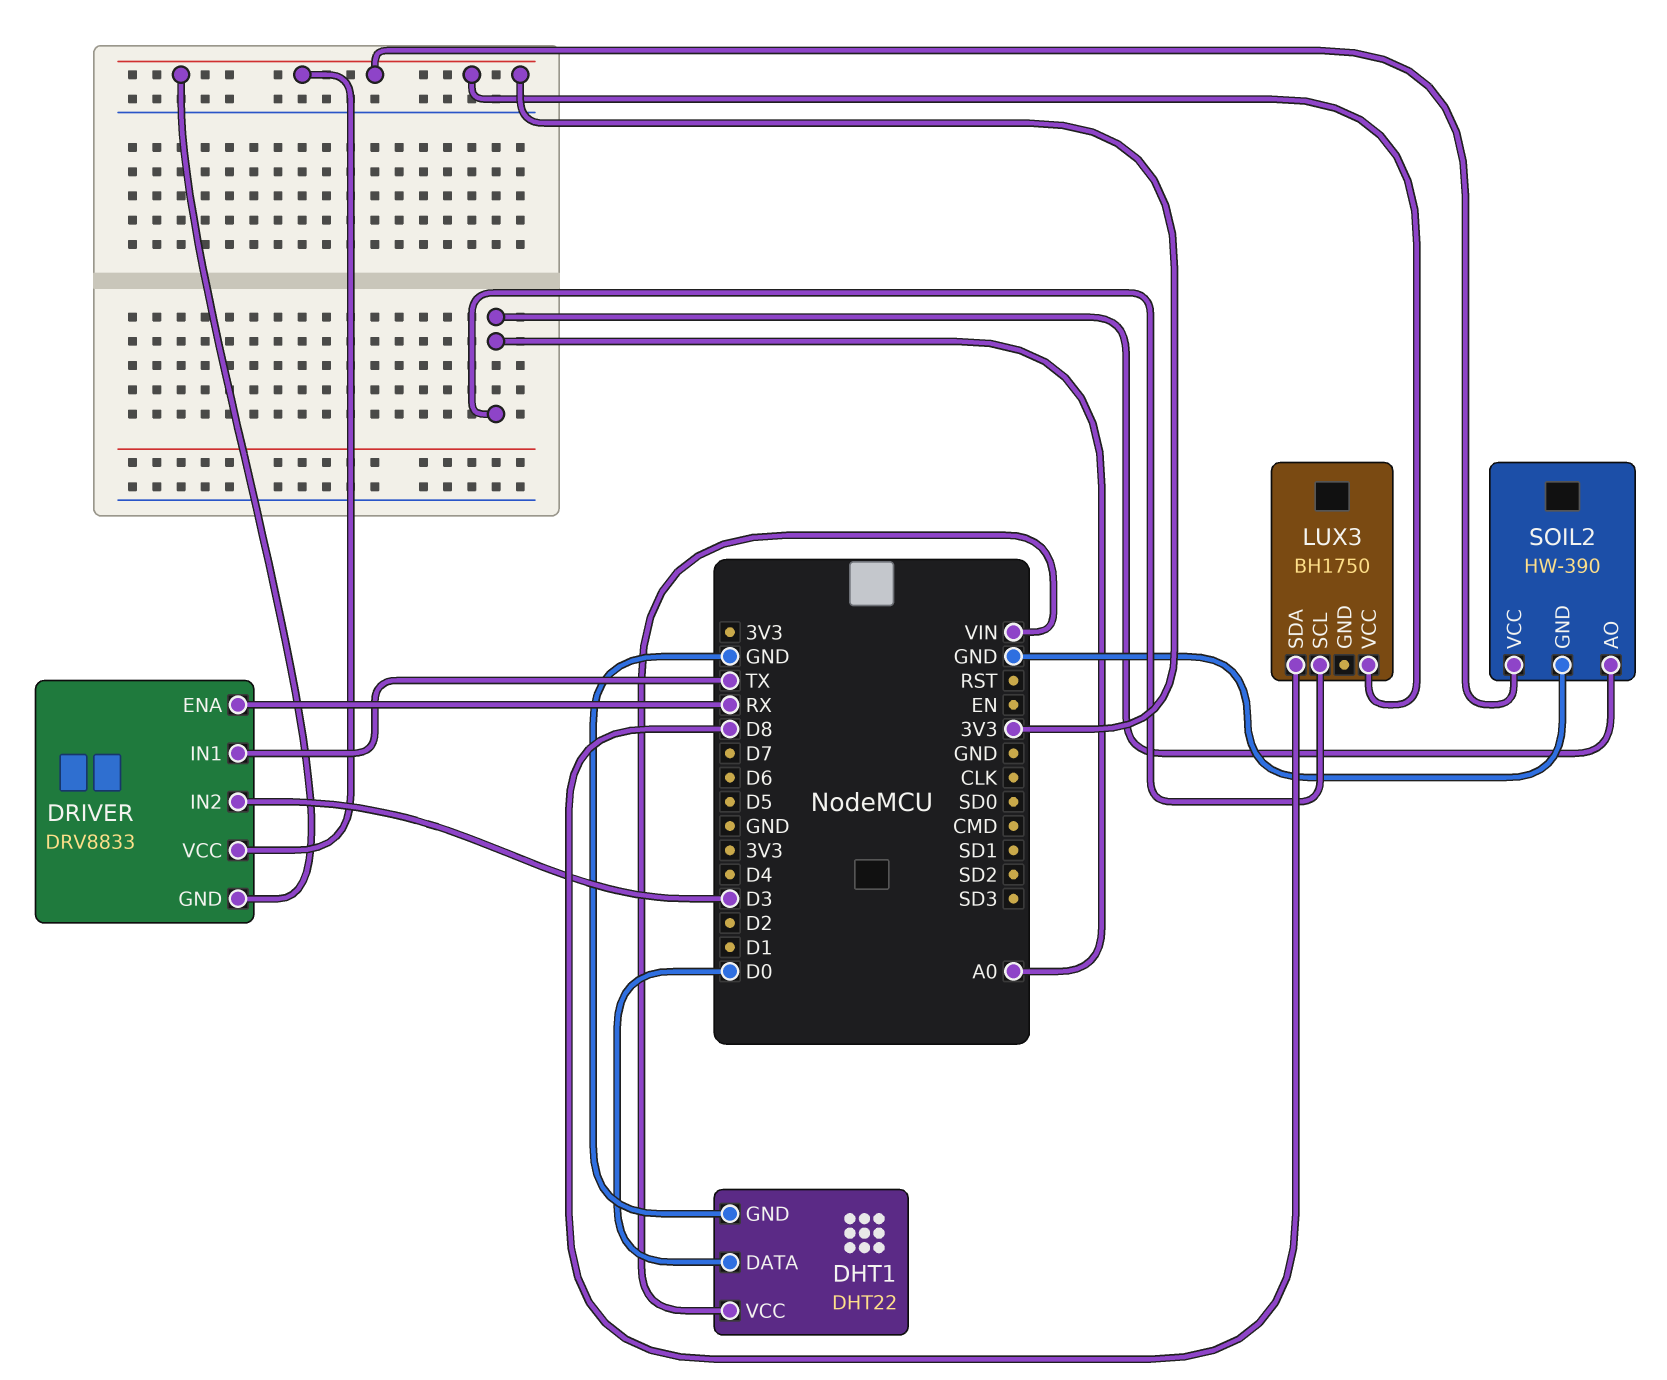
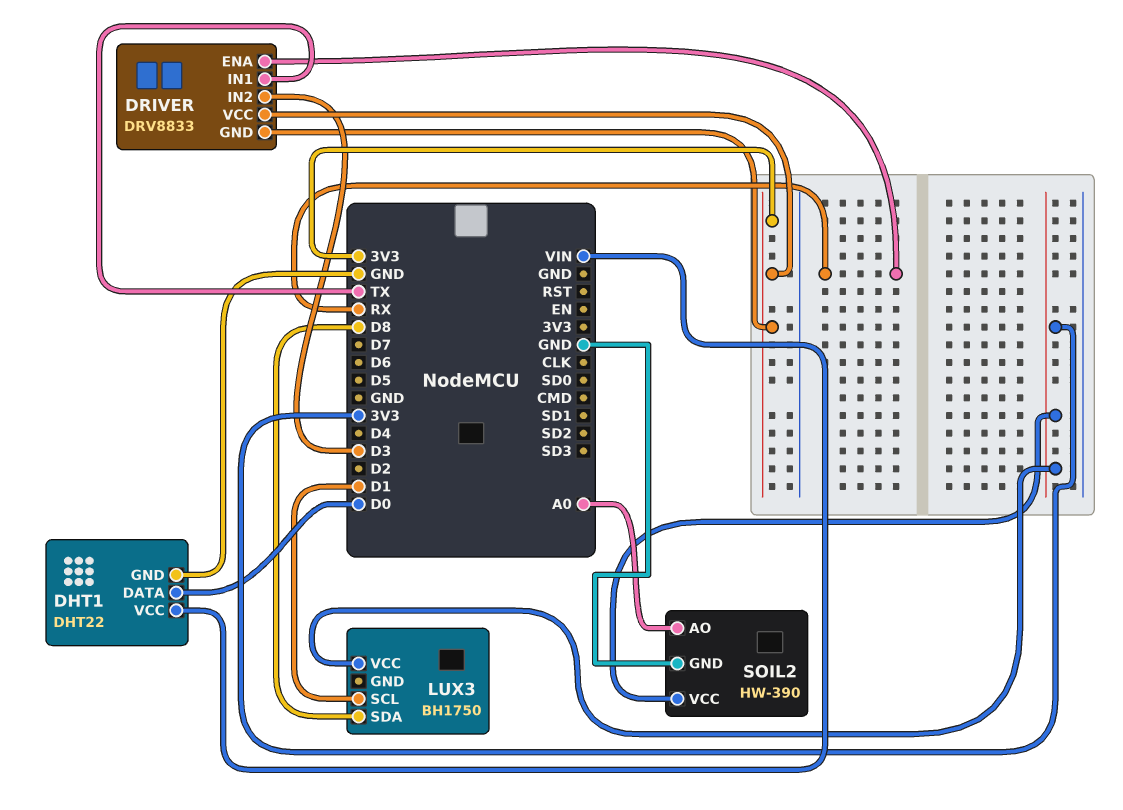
LUX3 pin SCL: A0 -> D1

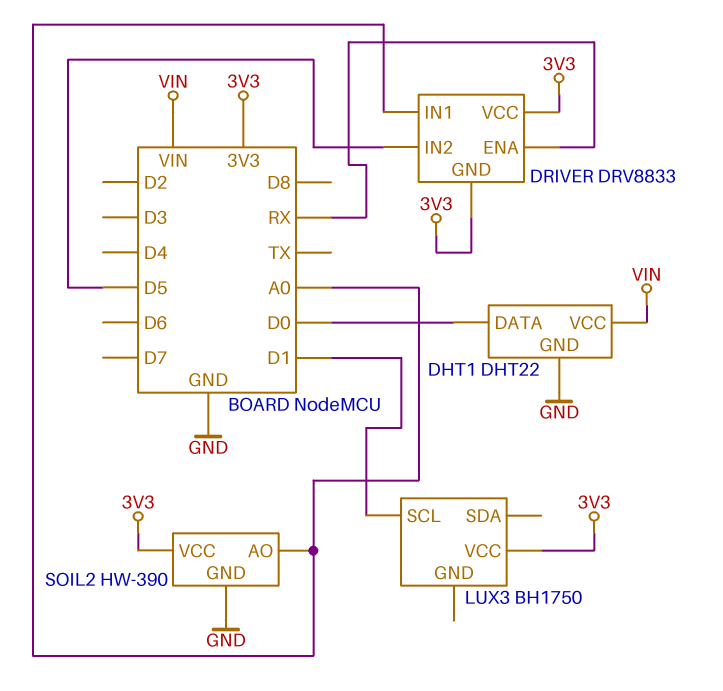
DRIVER pin IN1: TX -> A0
DRIVER pin IN2: D3 -> D5
LUX3 pin SDA: D8 -> none

